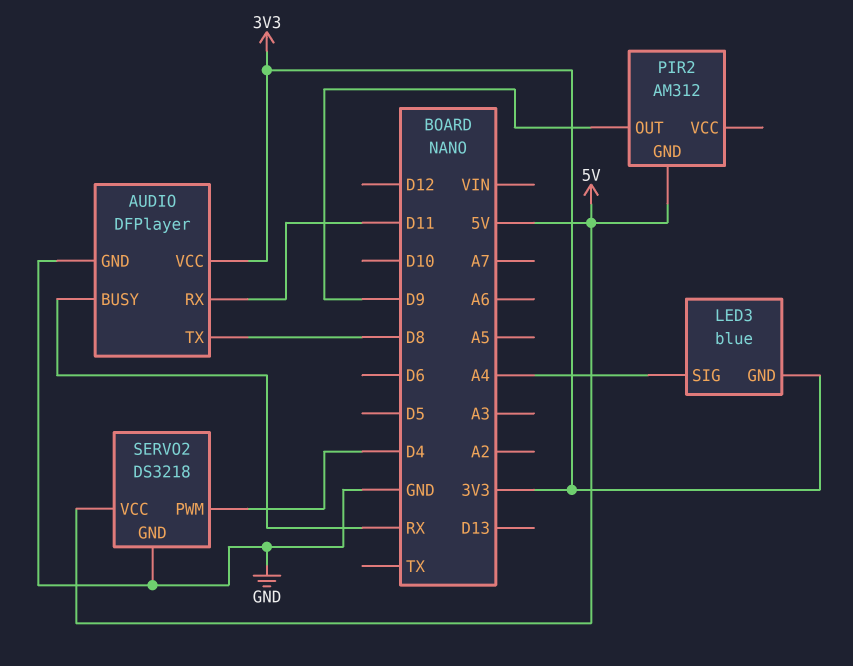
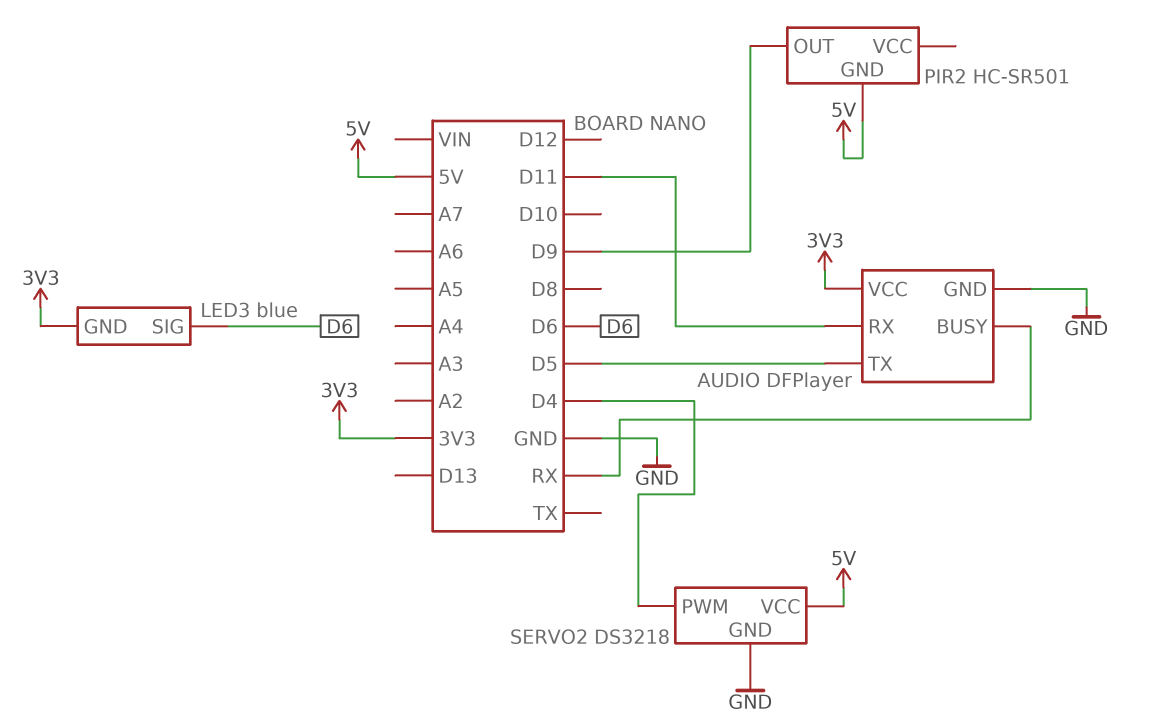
AUDIO pin TX: D8 -> D5
LED3 pin SIG: A4 -> D6
PIR2: AM312 -> HC-SR501

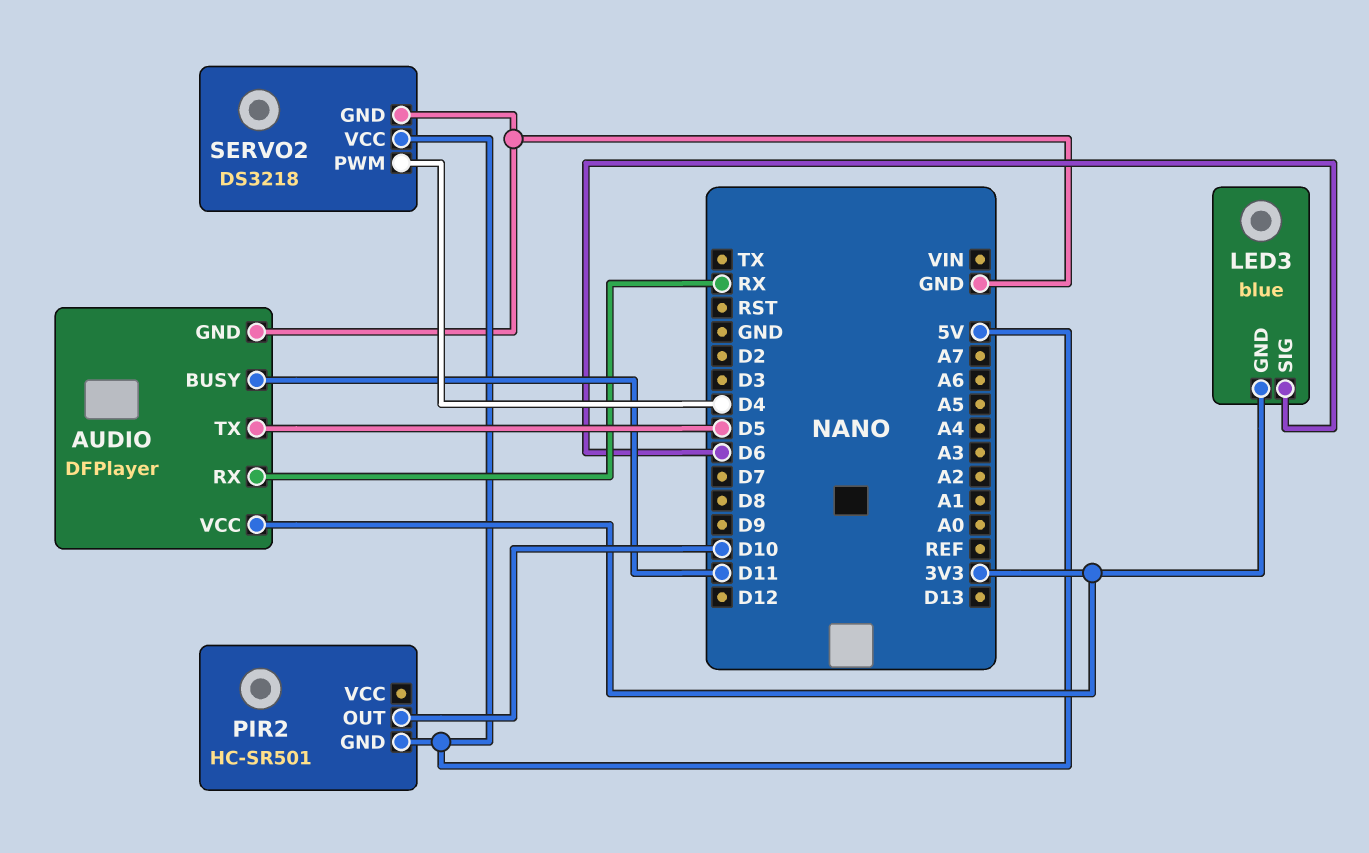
AUDIO pin BUSY: RX -> D11
AUDIO pin RX: D11 -> RX
PIR2 pin OUT: D9 -> D10

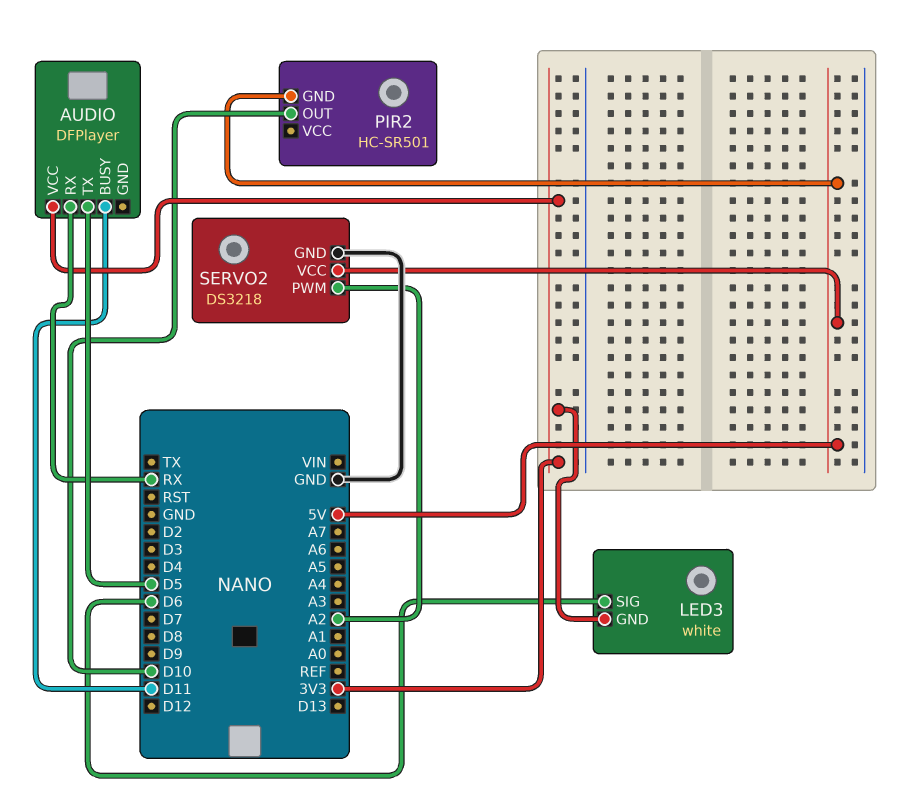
AUDIO pin GND: GND -> none
LED3: blue -> white
SERVO2 pin PWM: D4 -> A2

